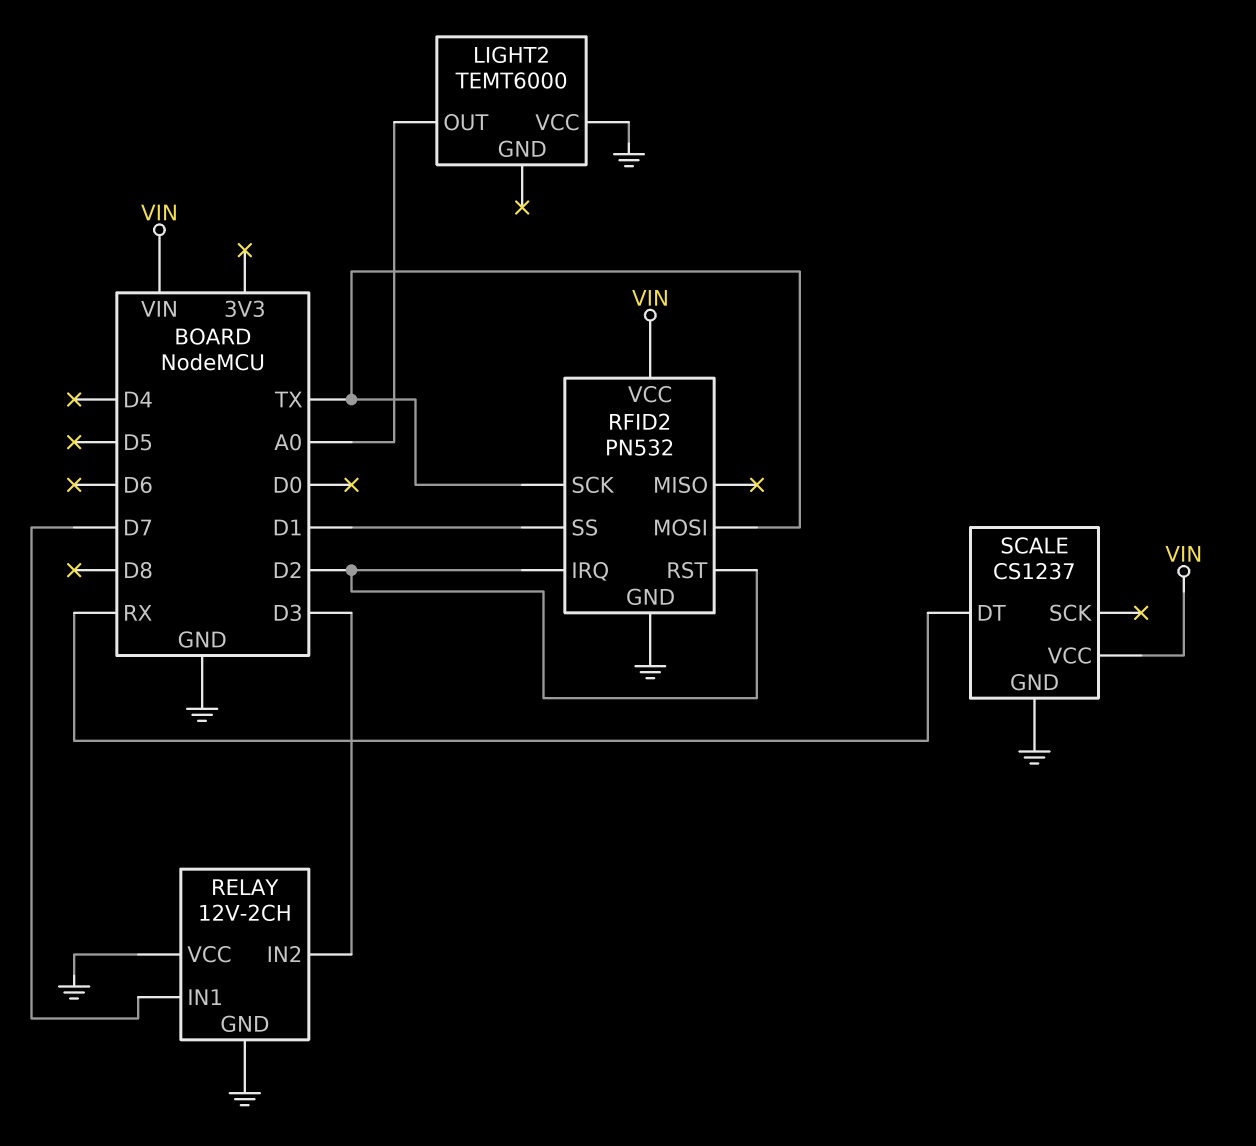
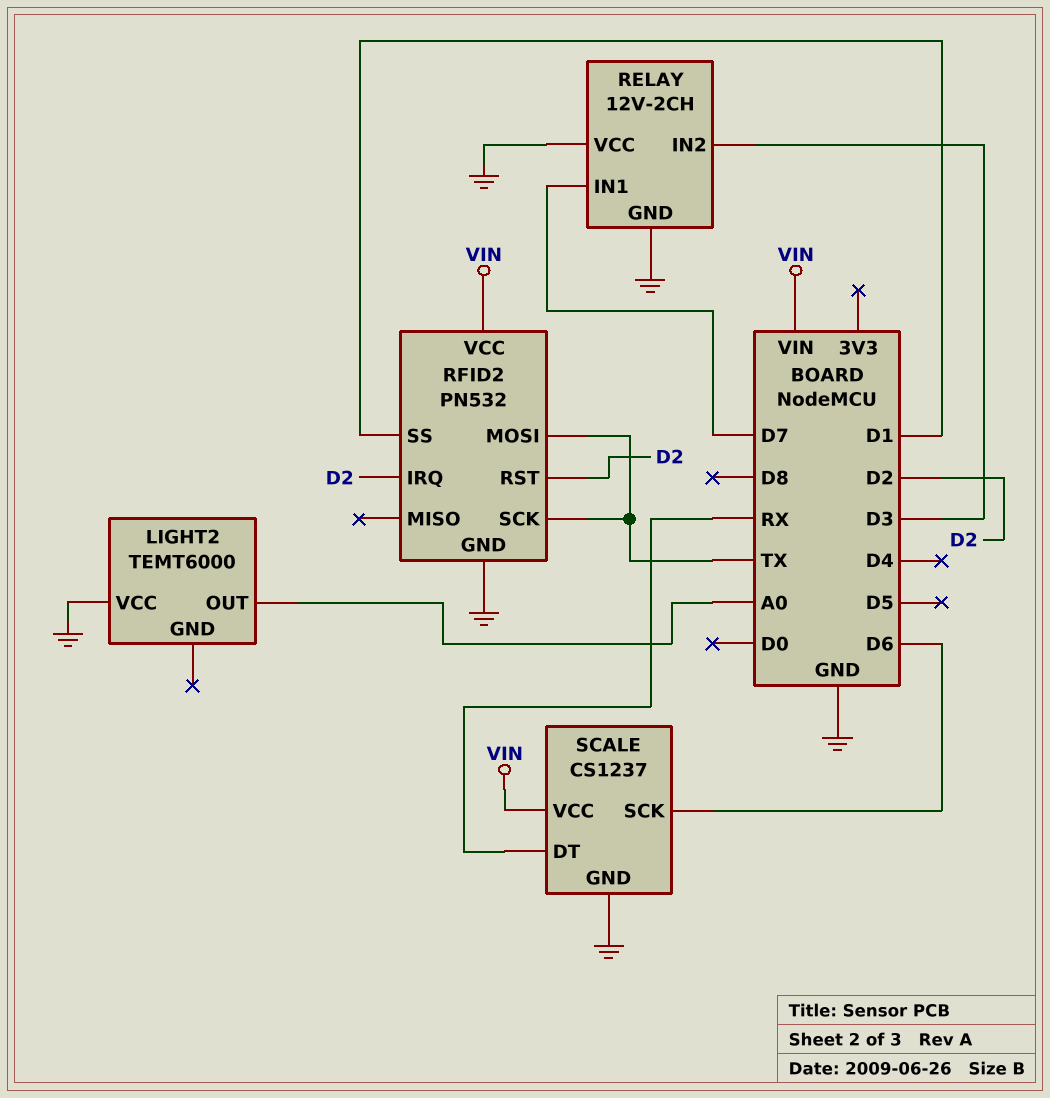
SCALE pin SCK: none -> D6

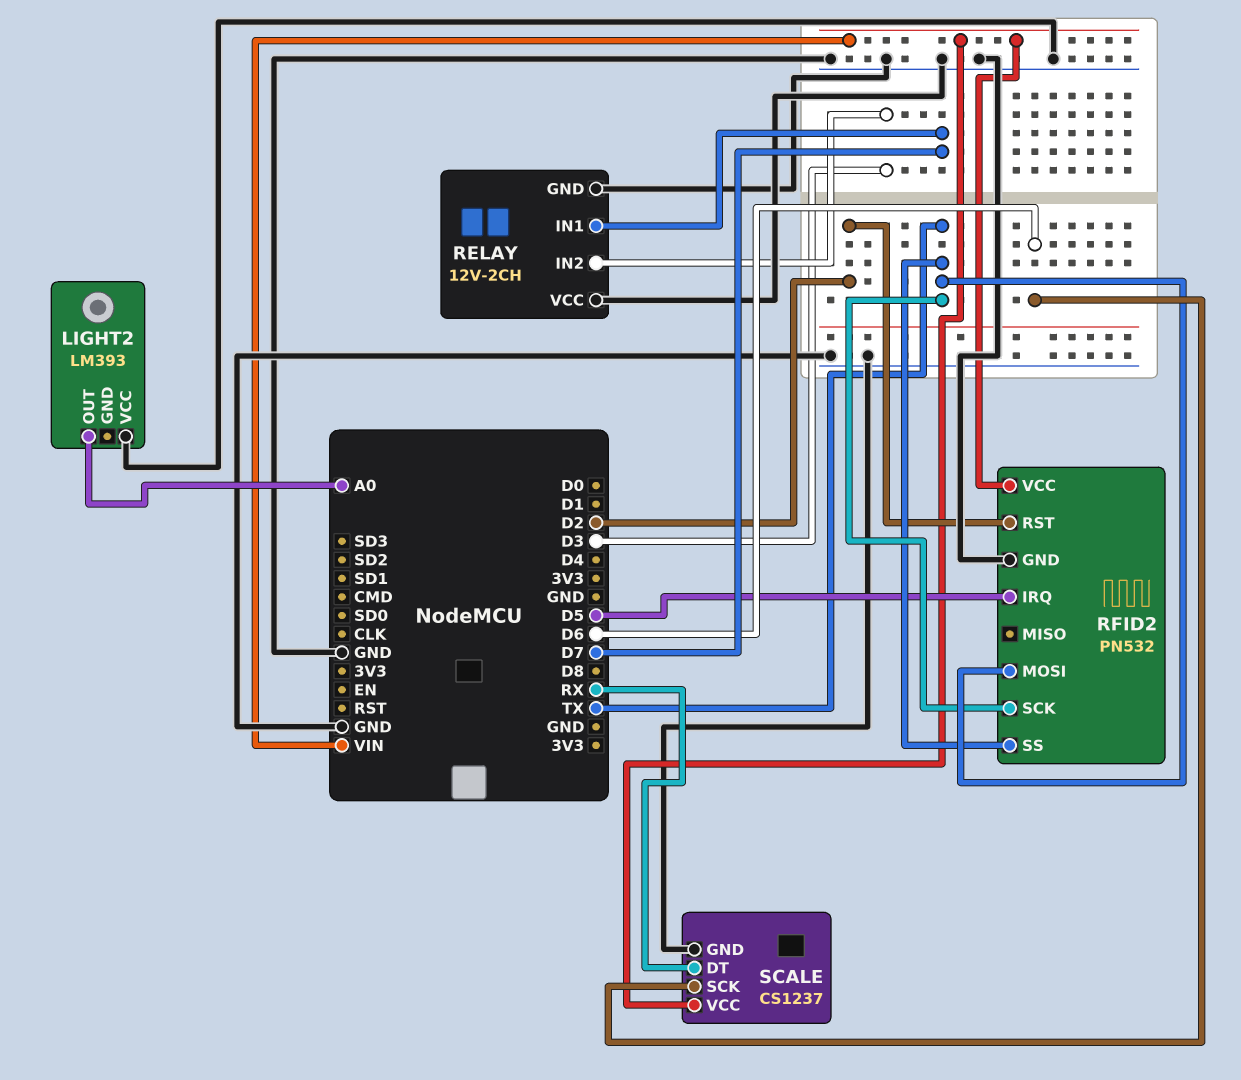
LIGHT2: TEMT6000 -> LM393
RFID2 pin IRQ: D2 -> D5
RFID2 pin SS: D1 -> TX

